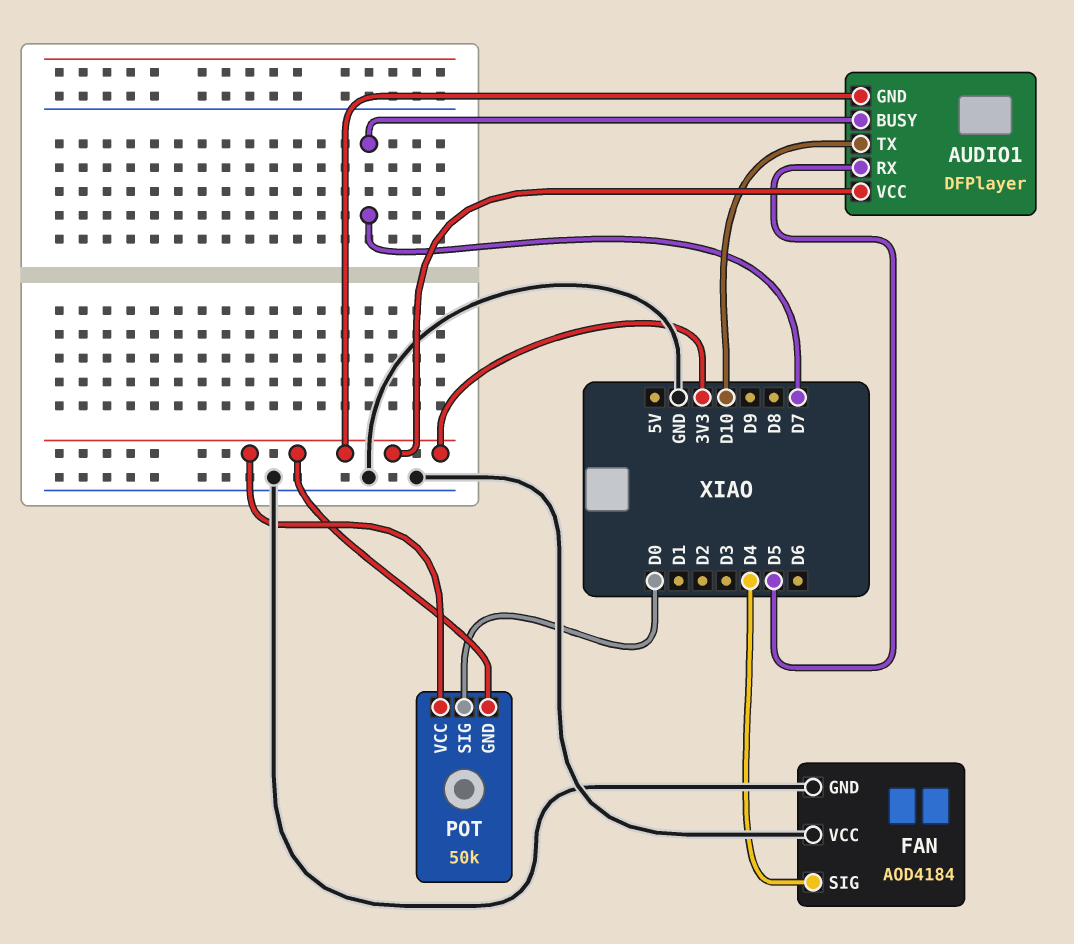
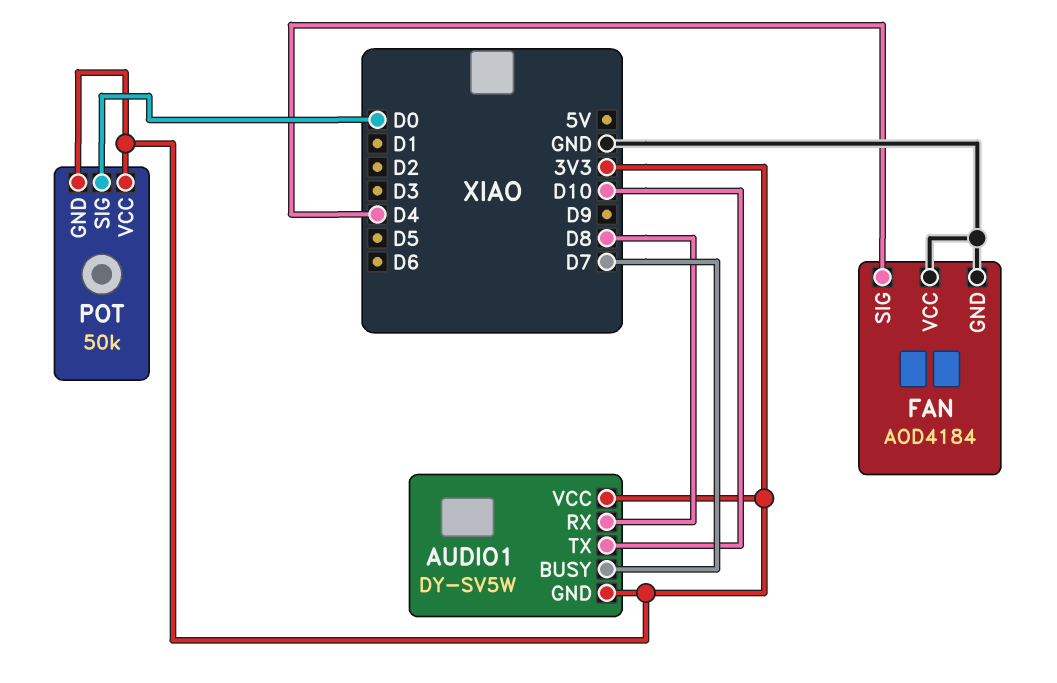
AUDIO1: DFPlayer -> DY-SV5W
AUDIO1 pin RX: D5 -> D8

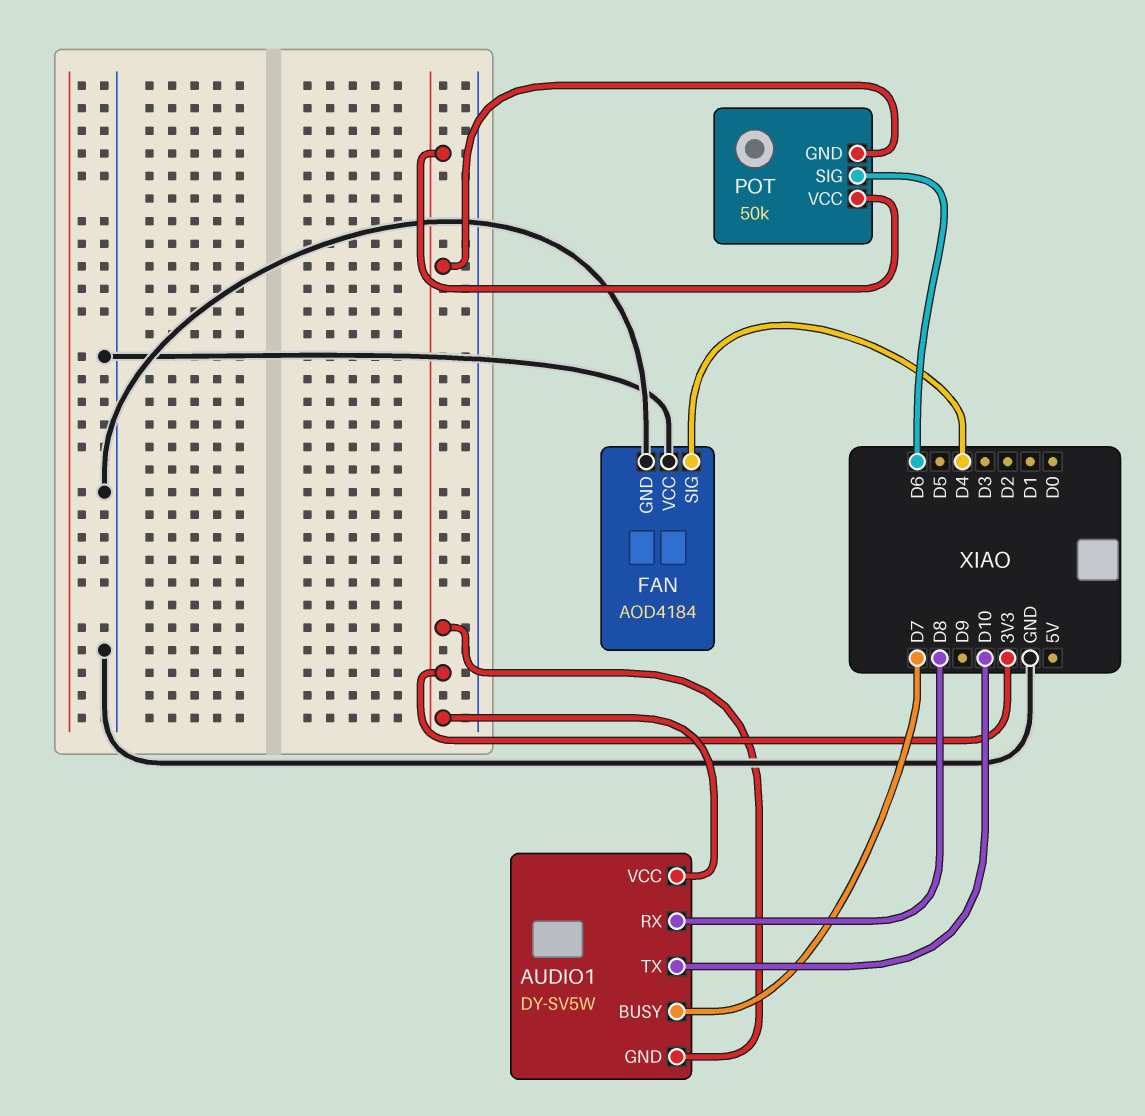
POT pin SIG: D0 -> D6

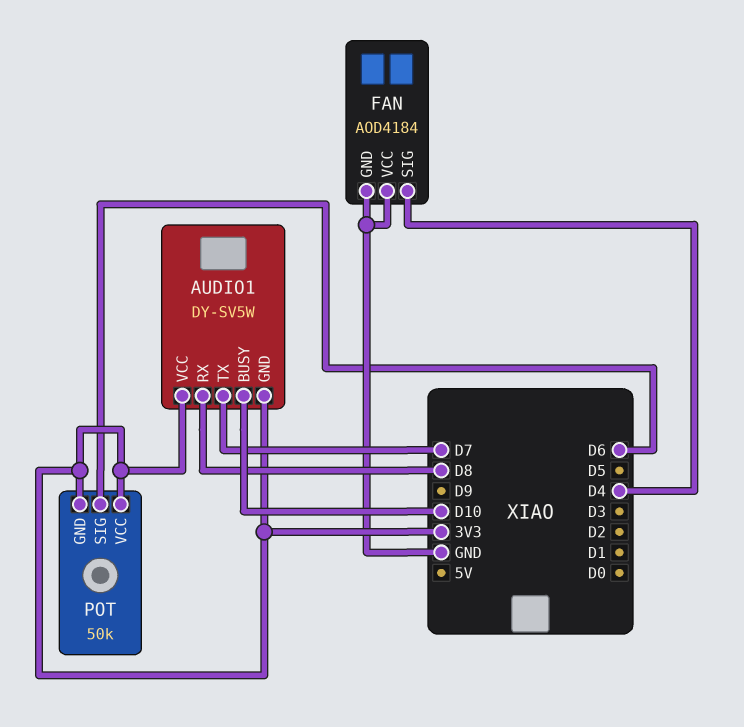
AUDIO1 pin BUSY: D7 -> D10
AUDIO1 pin TX: D10 -> D7

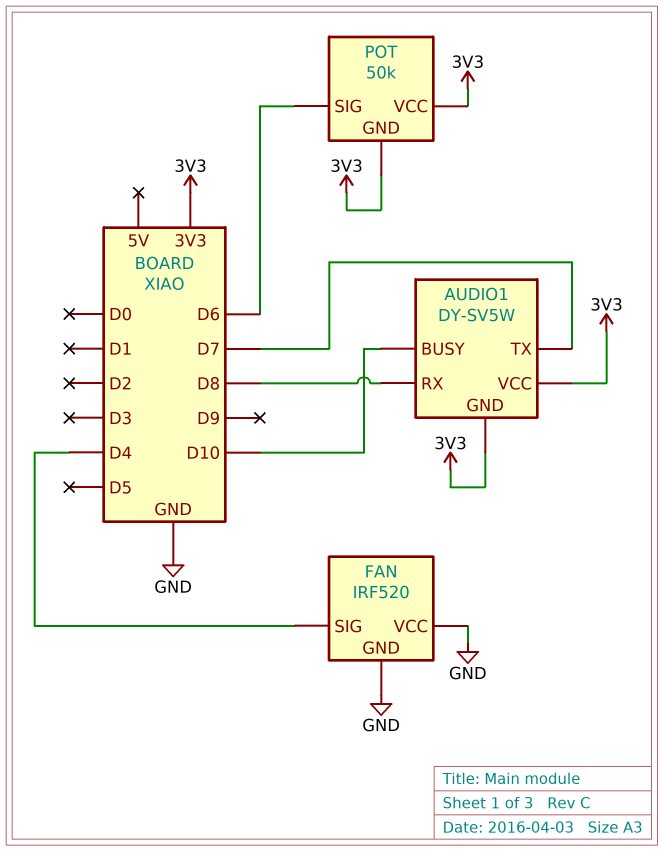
FAN: AOD4184 -> IRF520

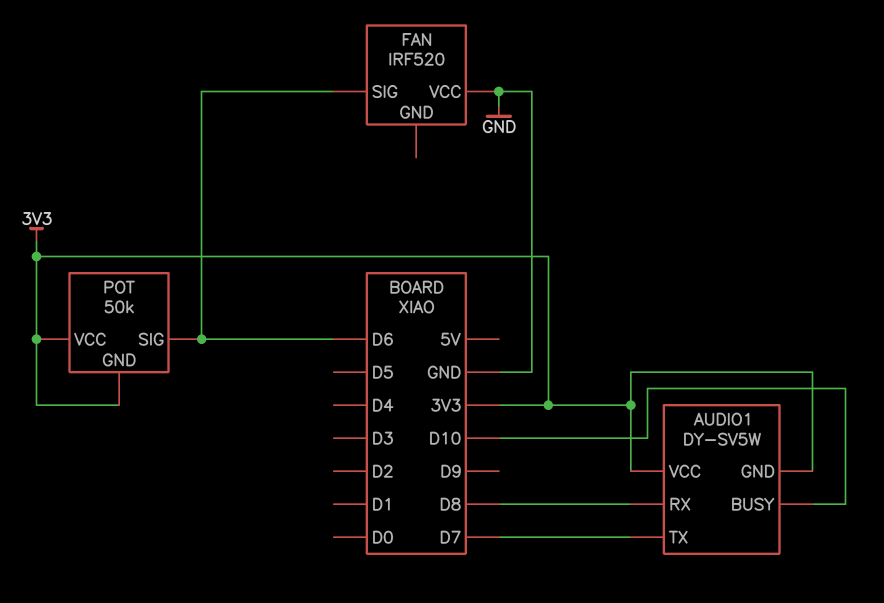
FAN pin GND: GND -> none
FAN pin SIG: D4 -> D6

